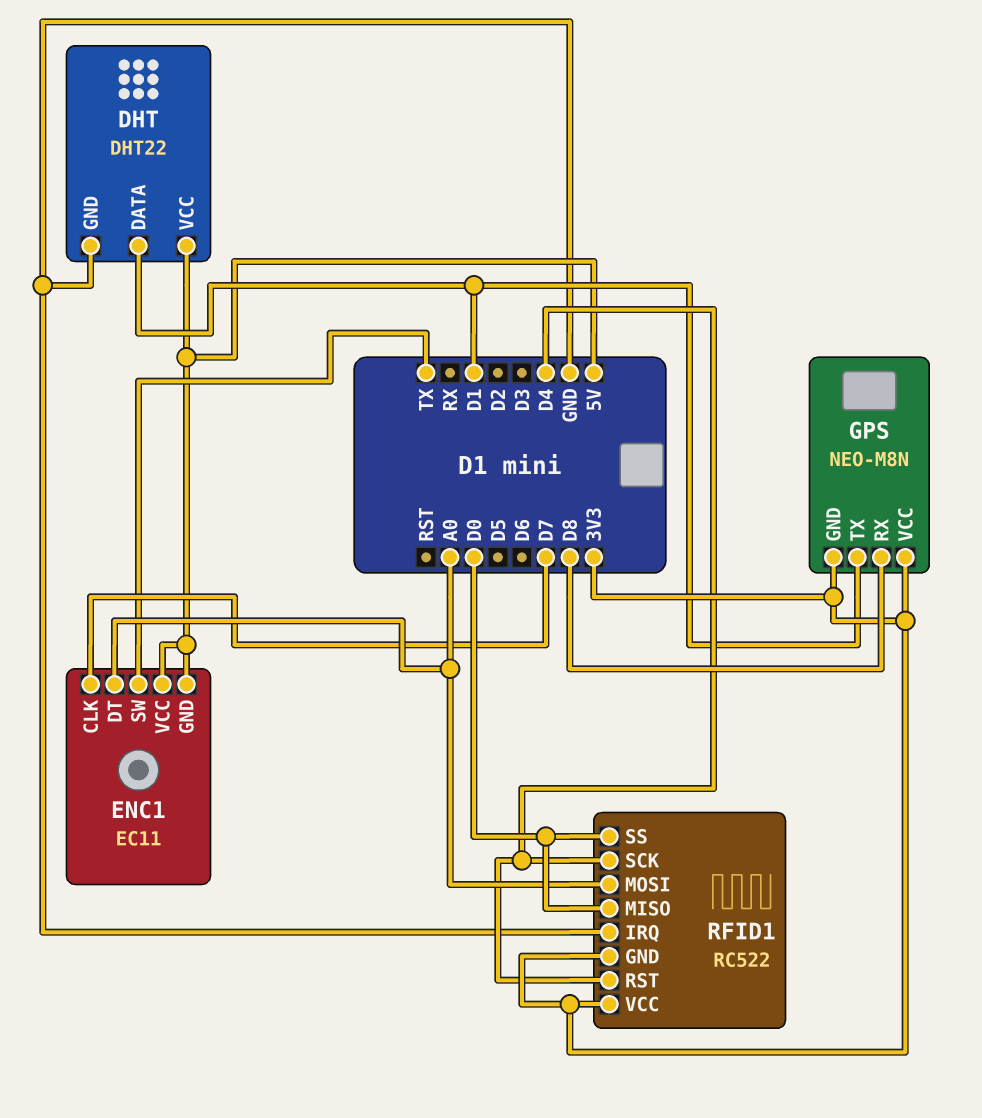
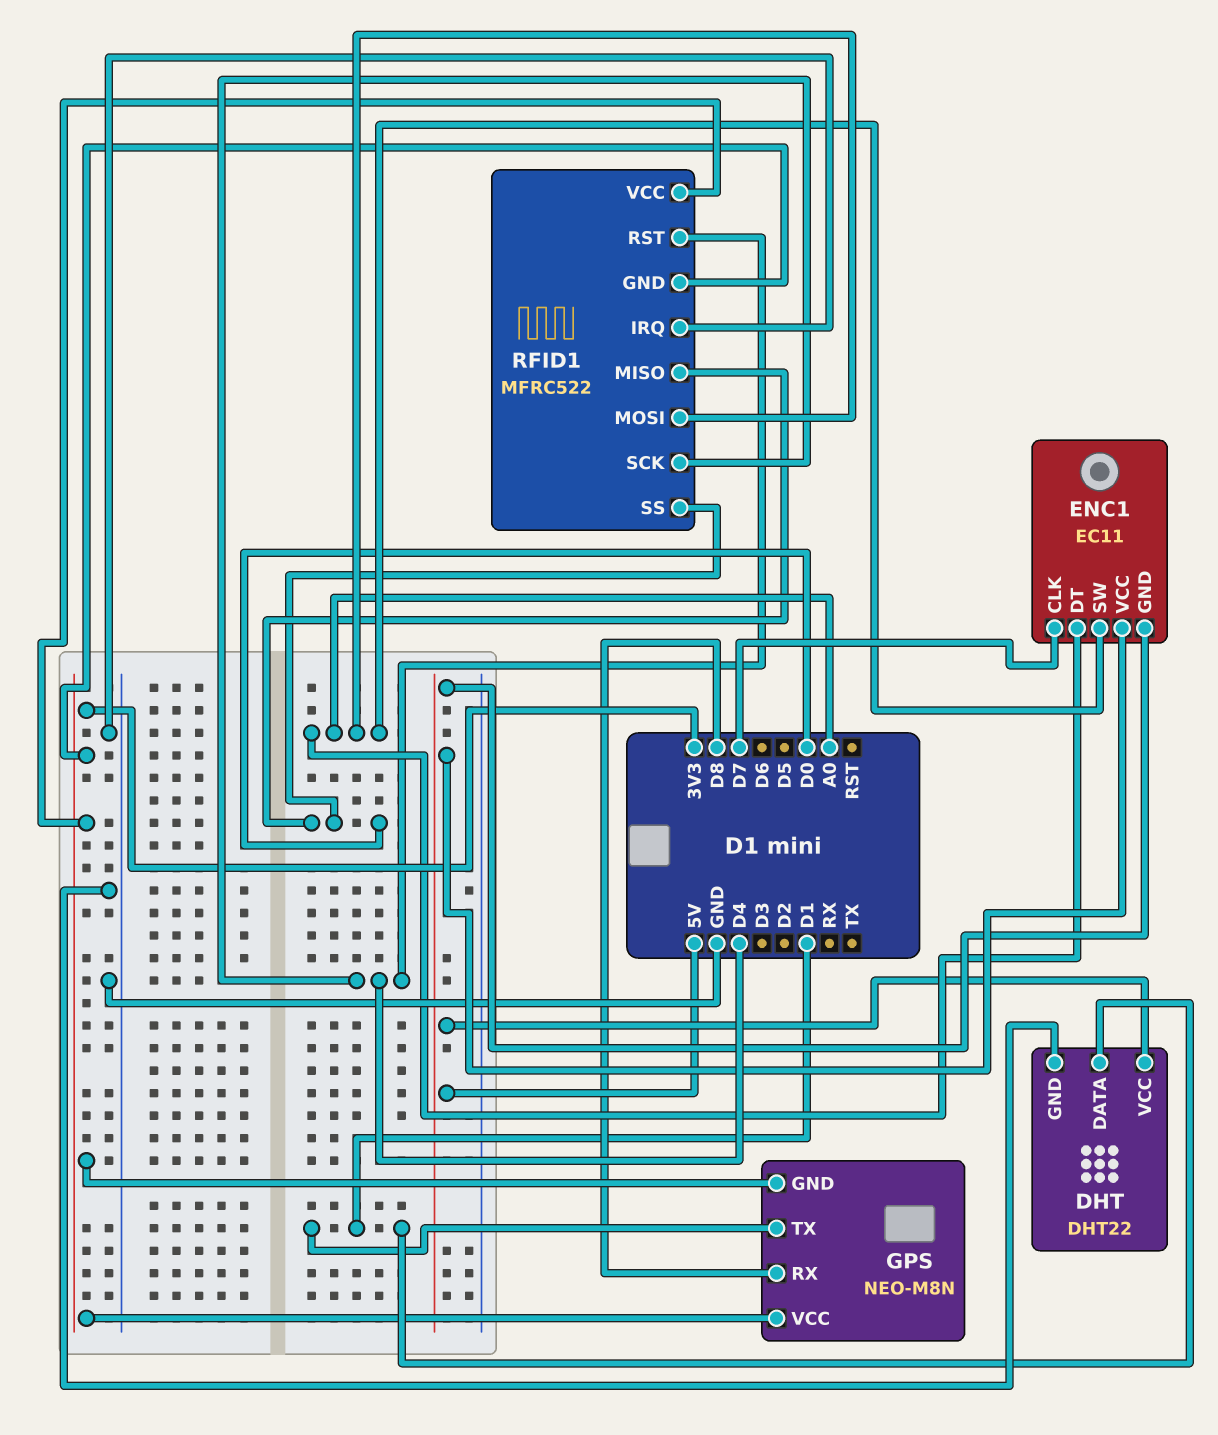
ENC1 pin SW: TX -> A0
RFID1: RC522 -> MFRC522

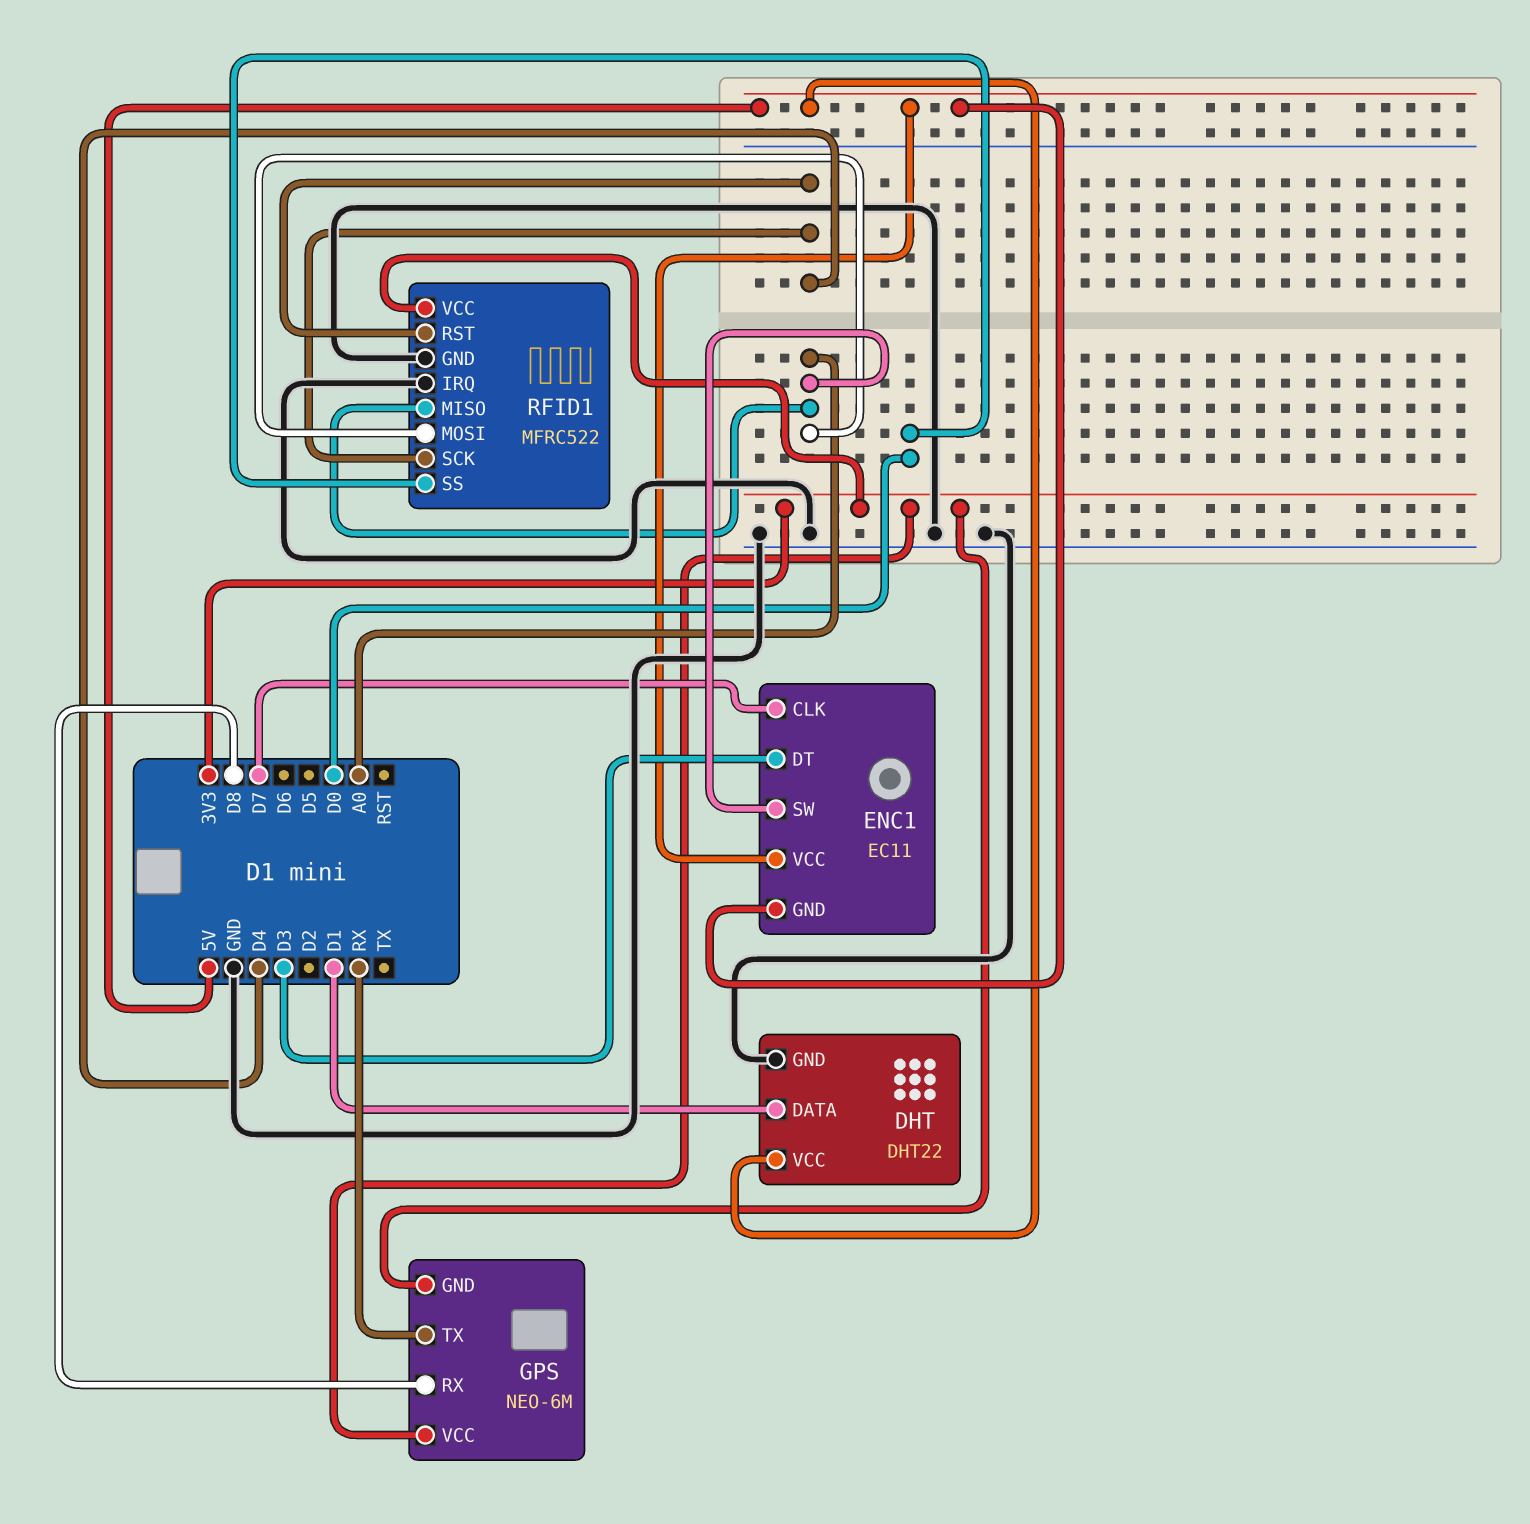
ENC1 pin DT: A0 -> D3
GPS: NEO-M8N -> NEO-6M
GPS pin TX: D1 -> RX
RFID1 pin GND: 3V3 -> GND
RFID1 pin MISO: D0 -> A0

